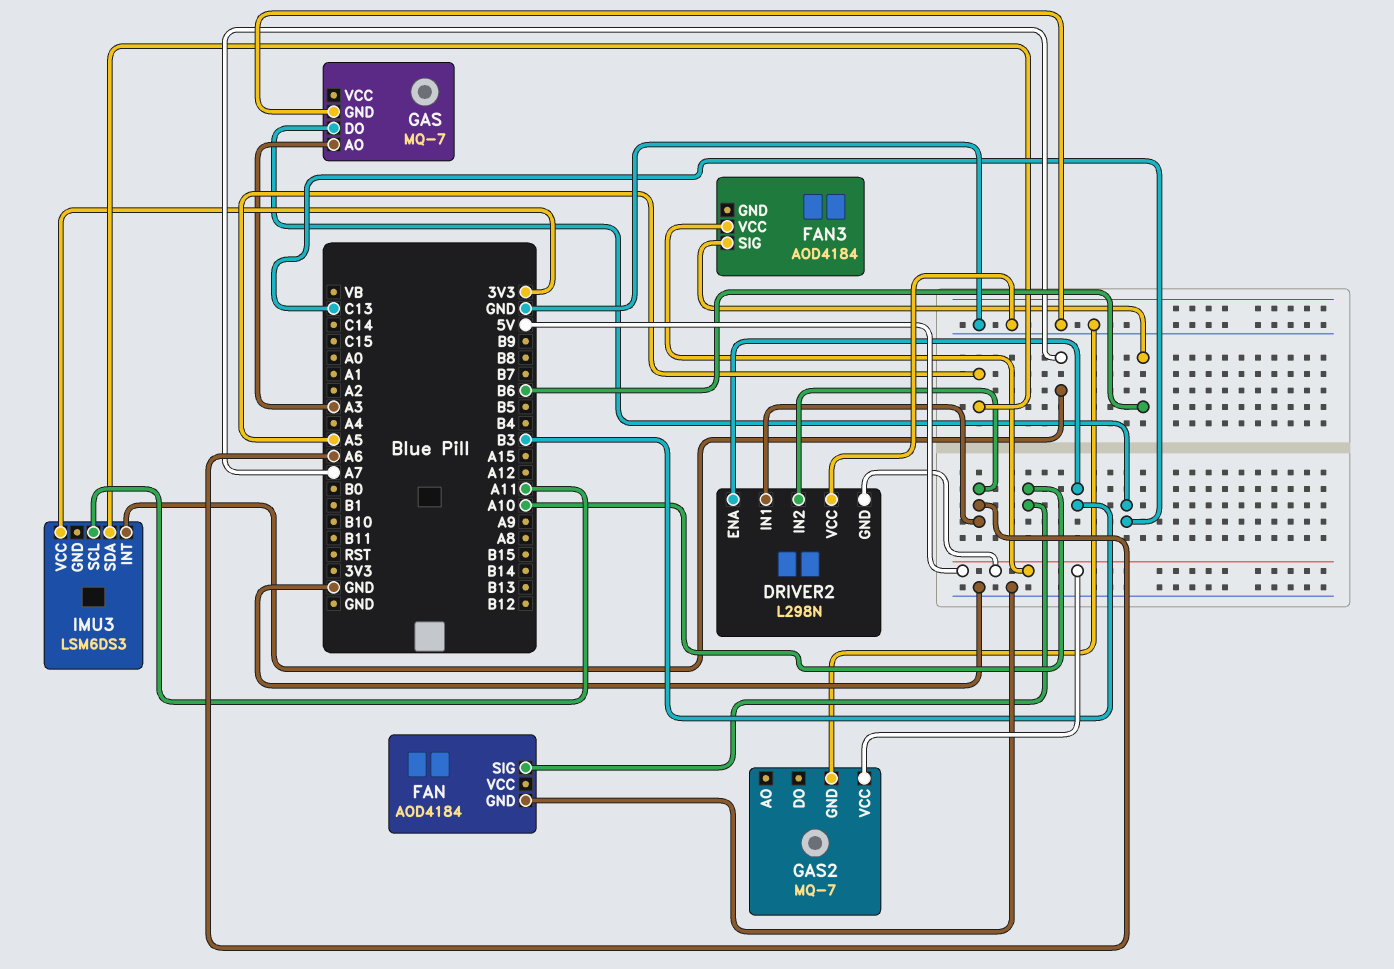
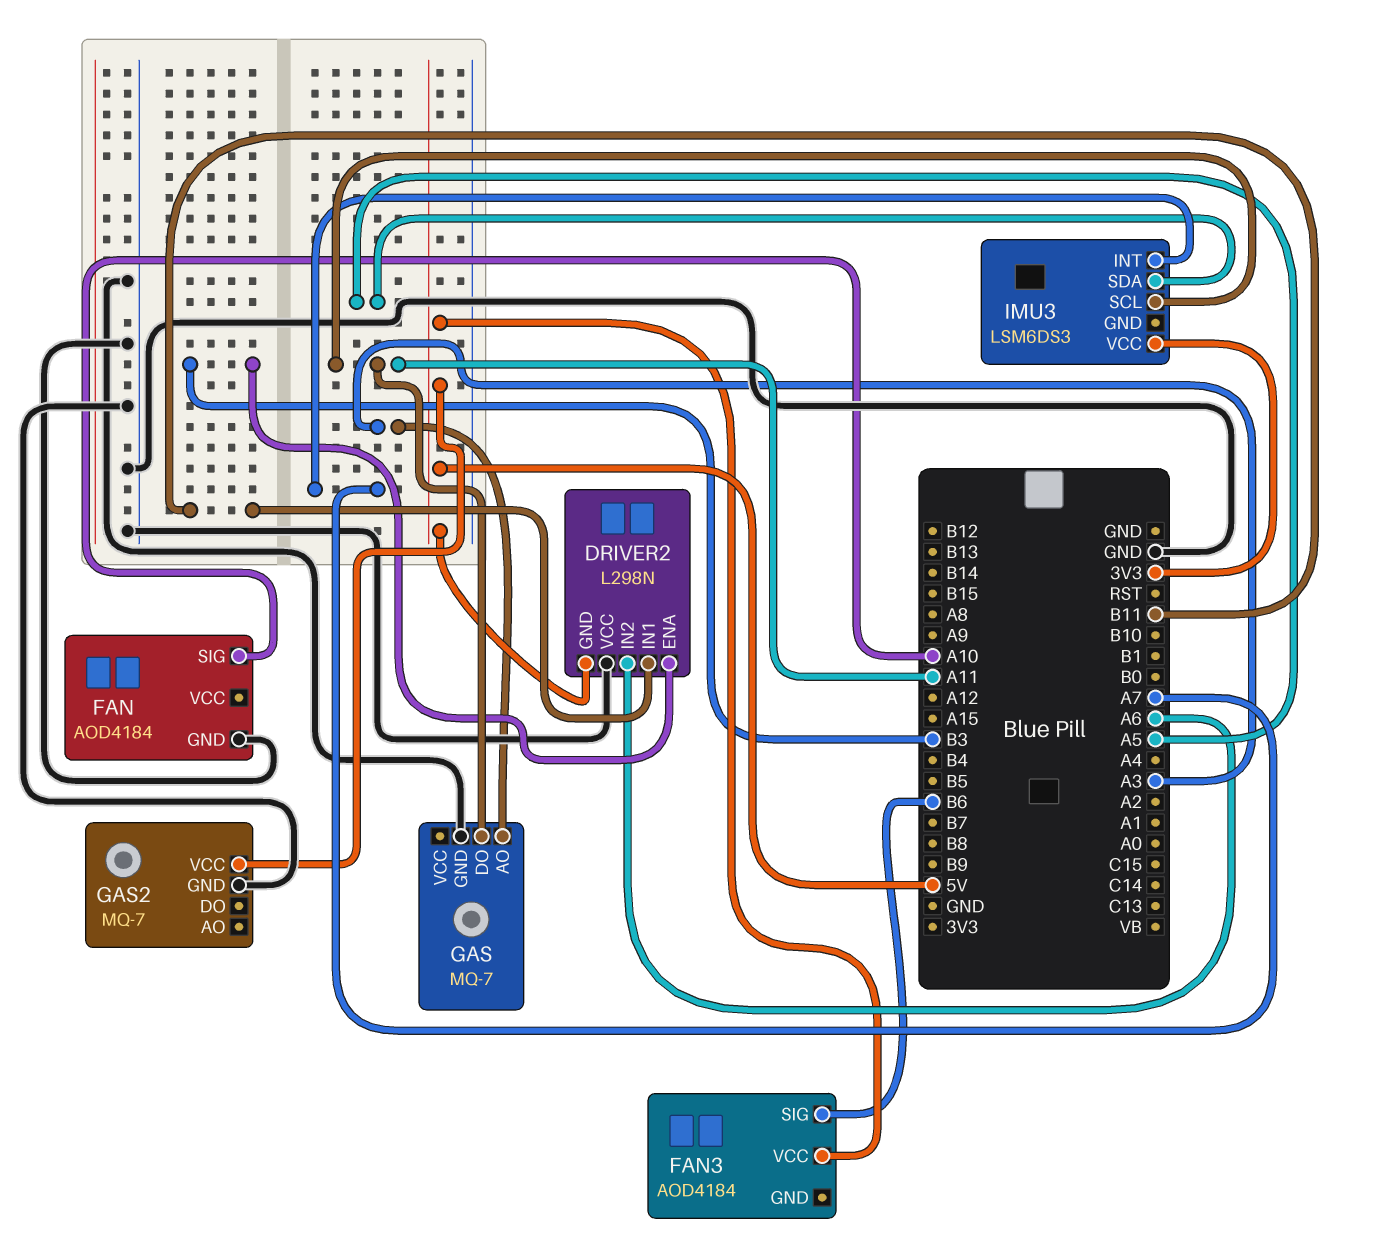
DRIVER2 pin IN1: A6 -> B11
GAS pin DO: C13 -> A11

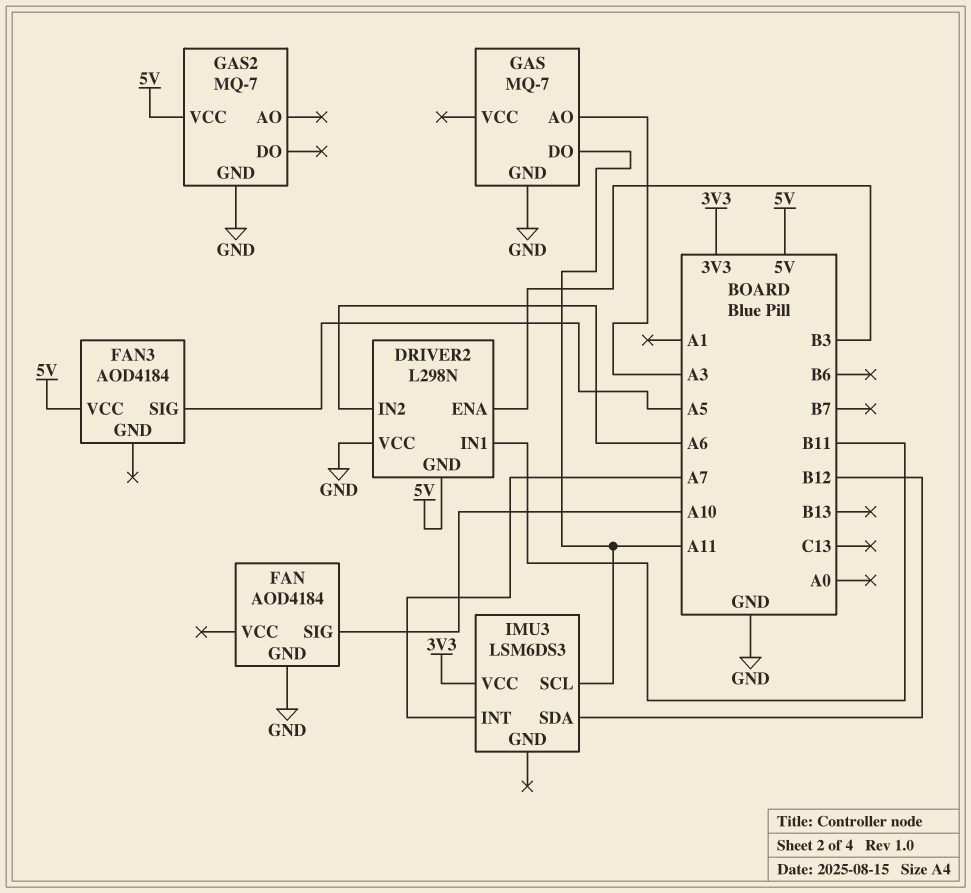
FAN3 pin SIG: B6 -> A5
IMU3 pin SDA: A5 -> B12

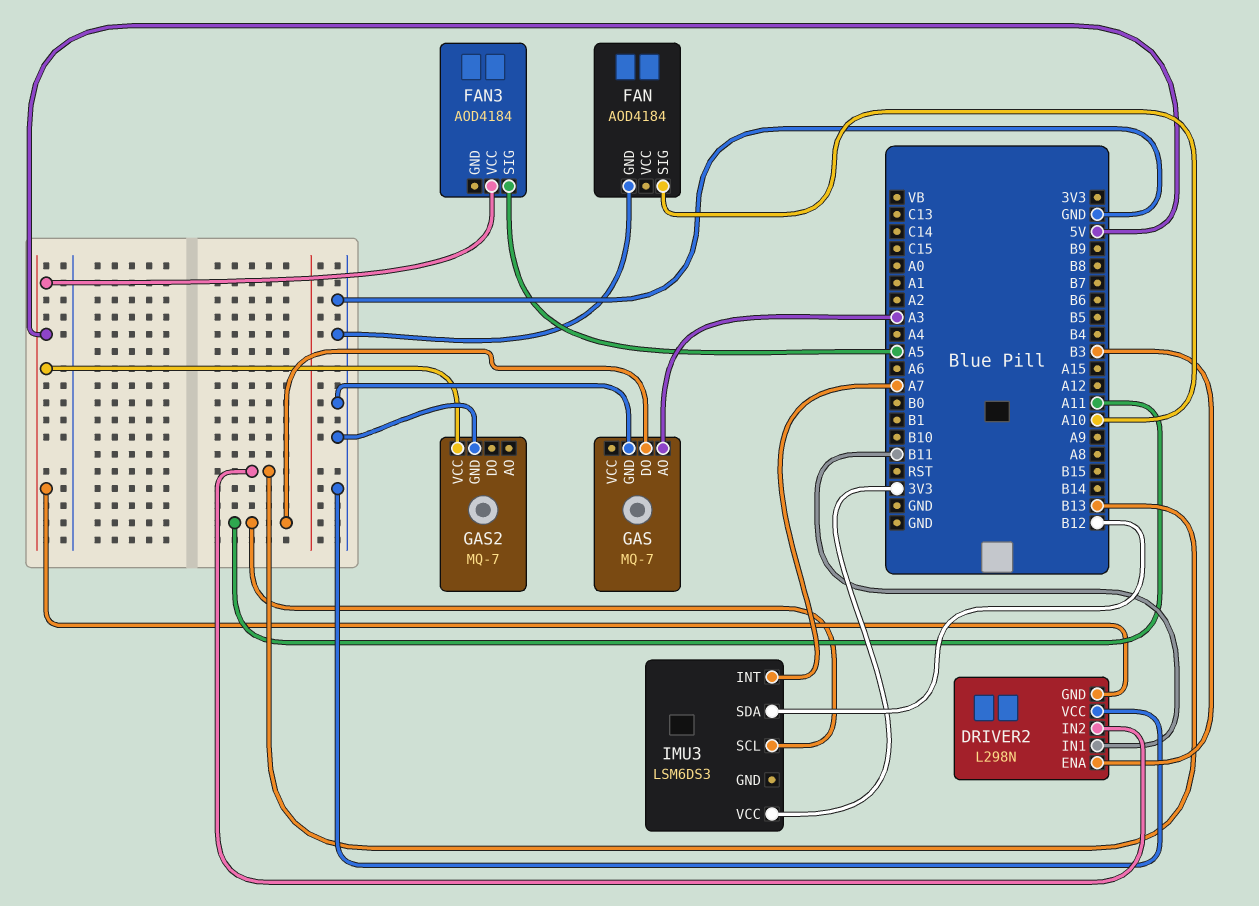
DRIVER2 pin IN2: A6 -> B13

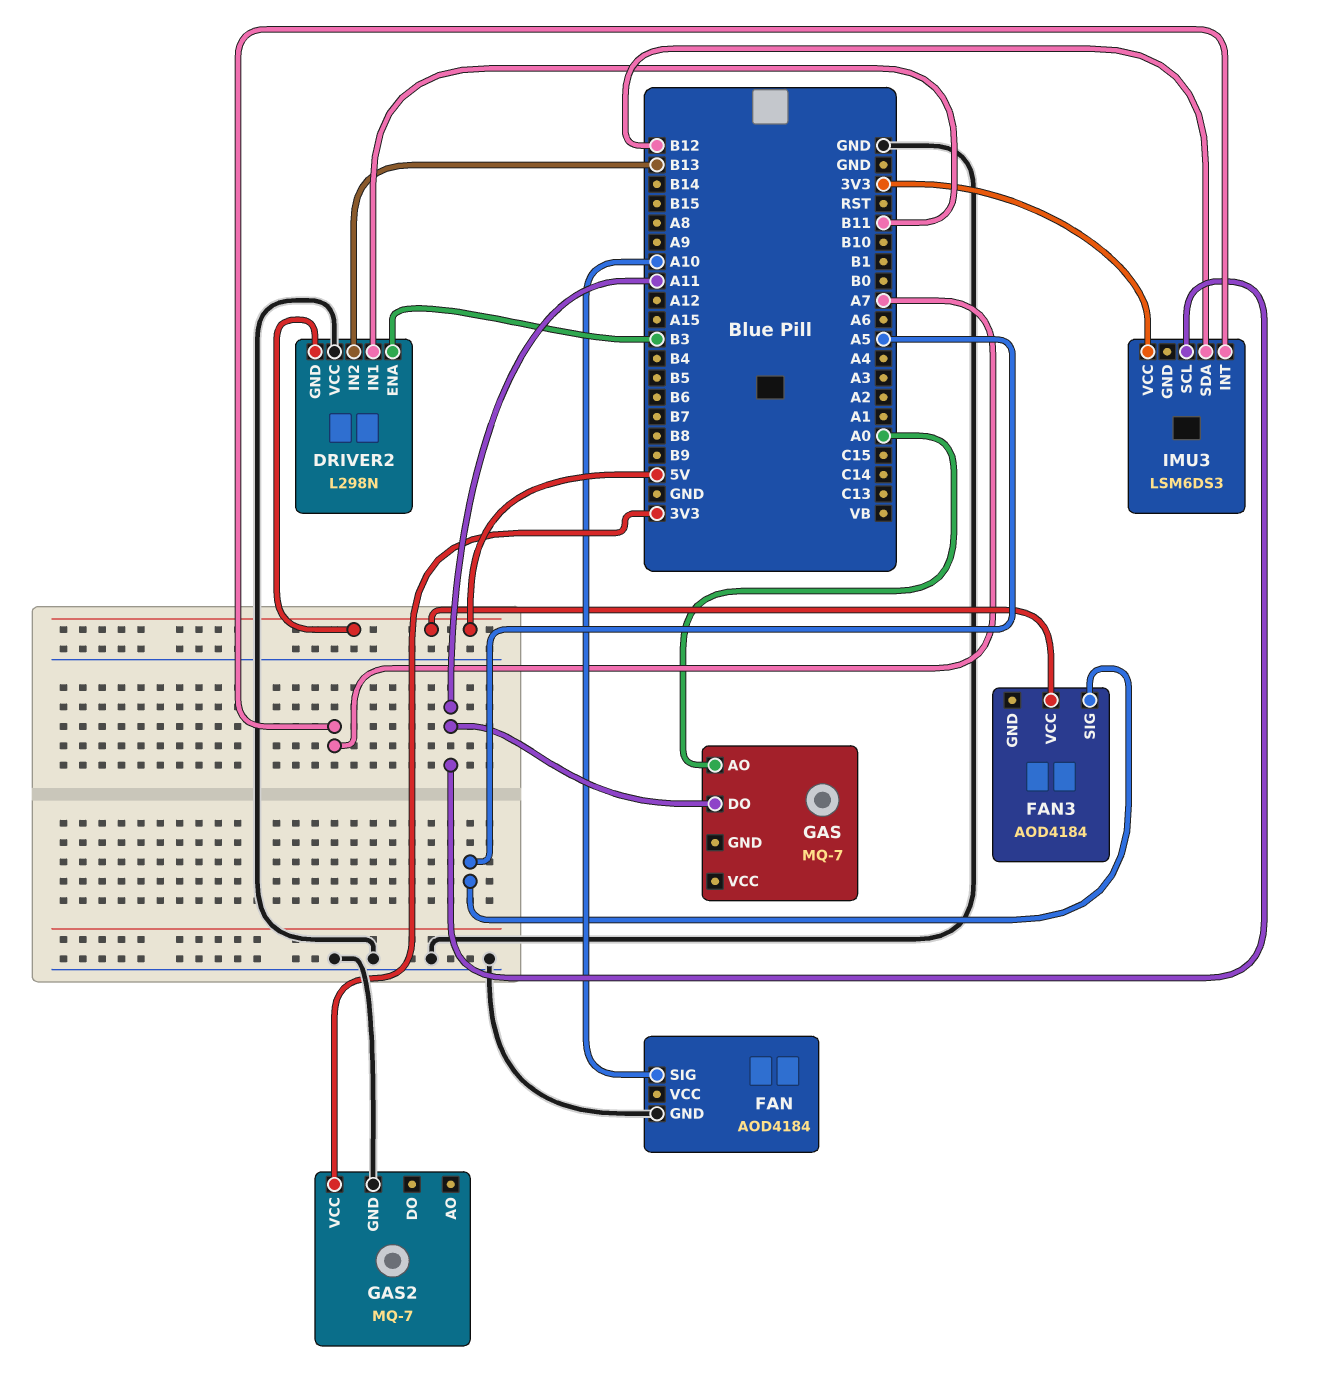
GAS pin AO: A3 -> A0
GAS pin GND: GND -> none
GAS2 pin VCC: 5V -> 3V3

